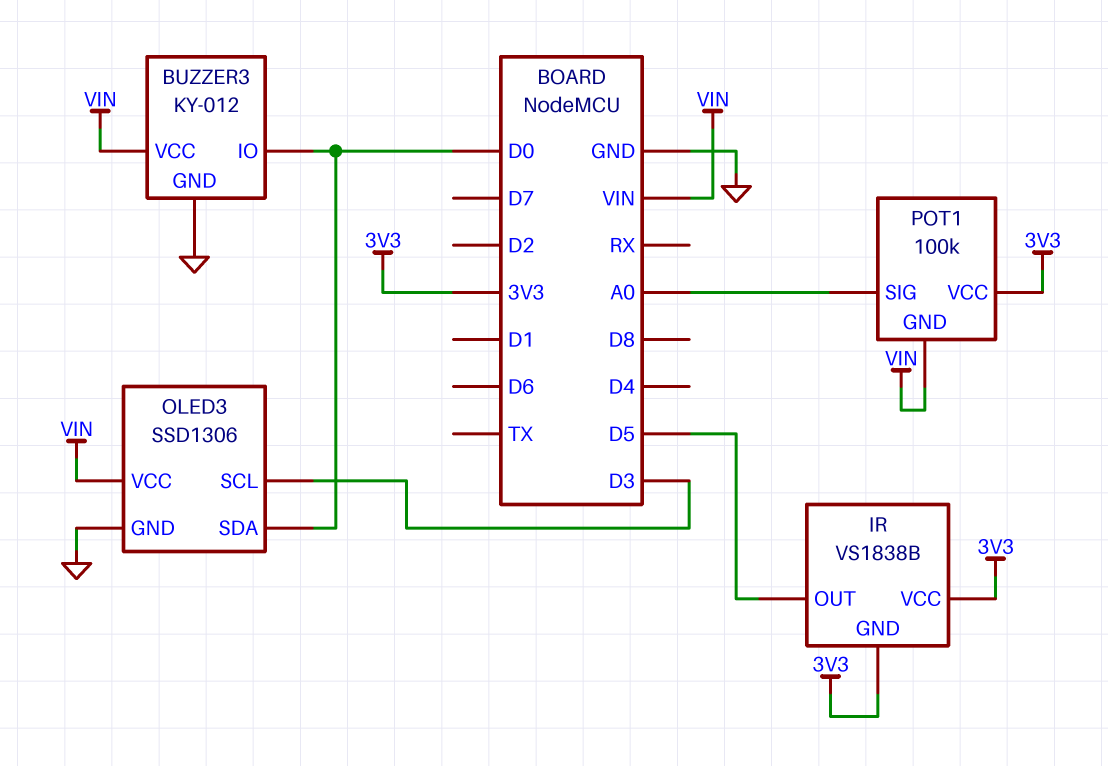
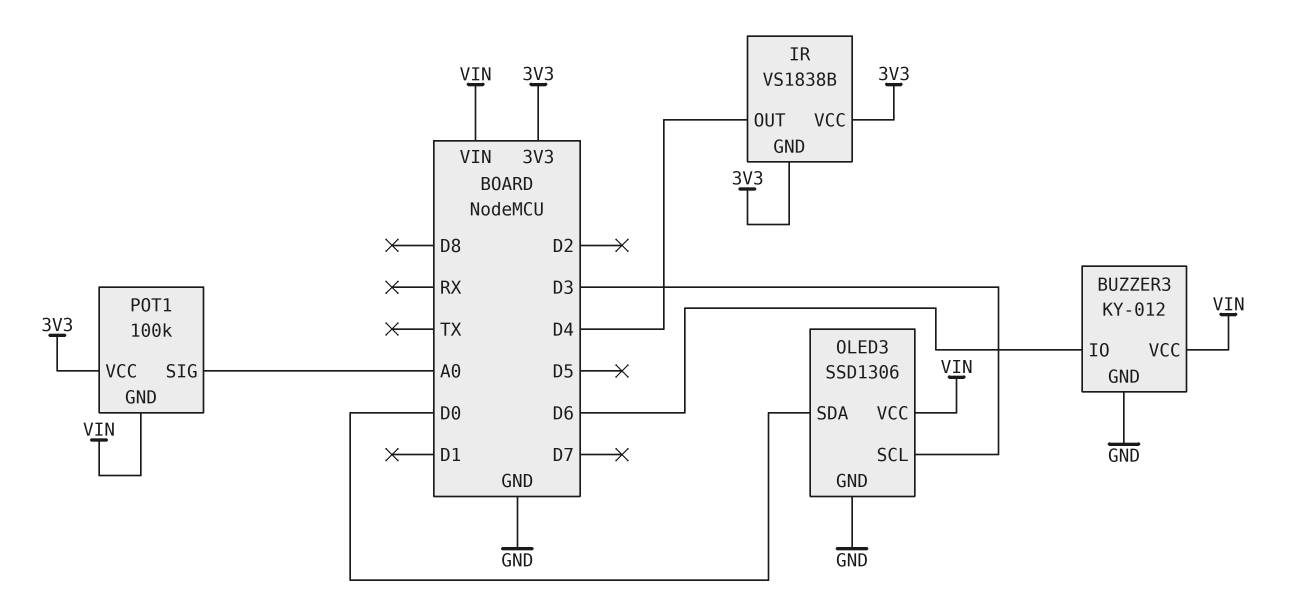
BUZZER3 pin IO: D0 -> D6
IR pin OUT: D5 -> D4

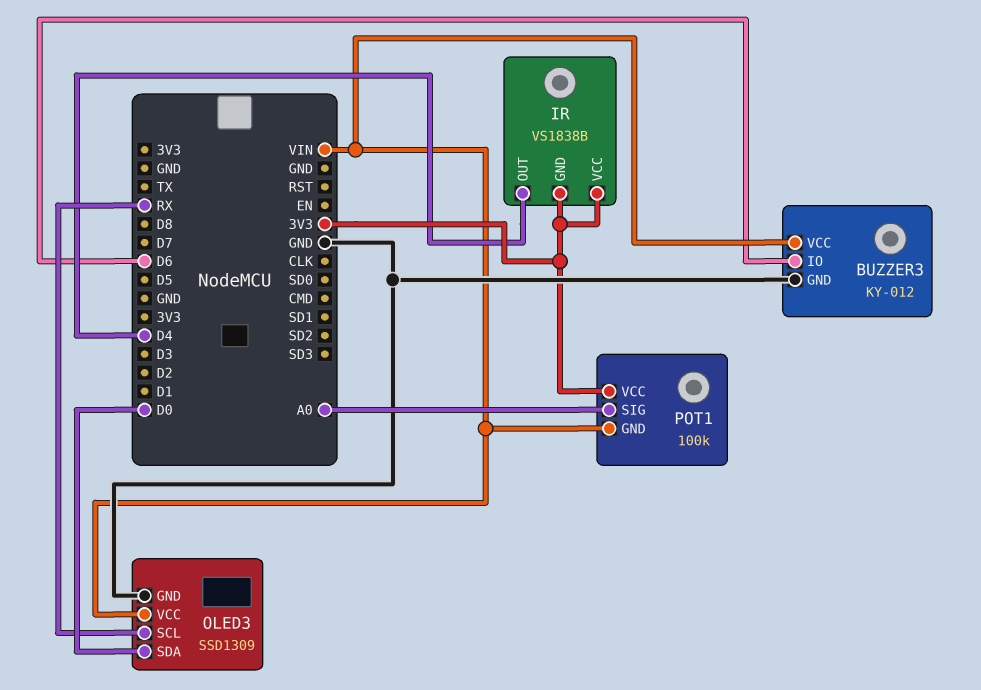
OLED3: SSD1306 -> SSD1309
OLED3 pin SCL: D3 -> RX

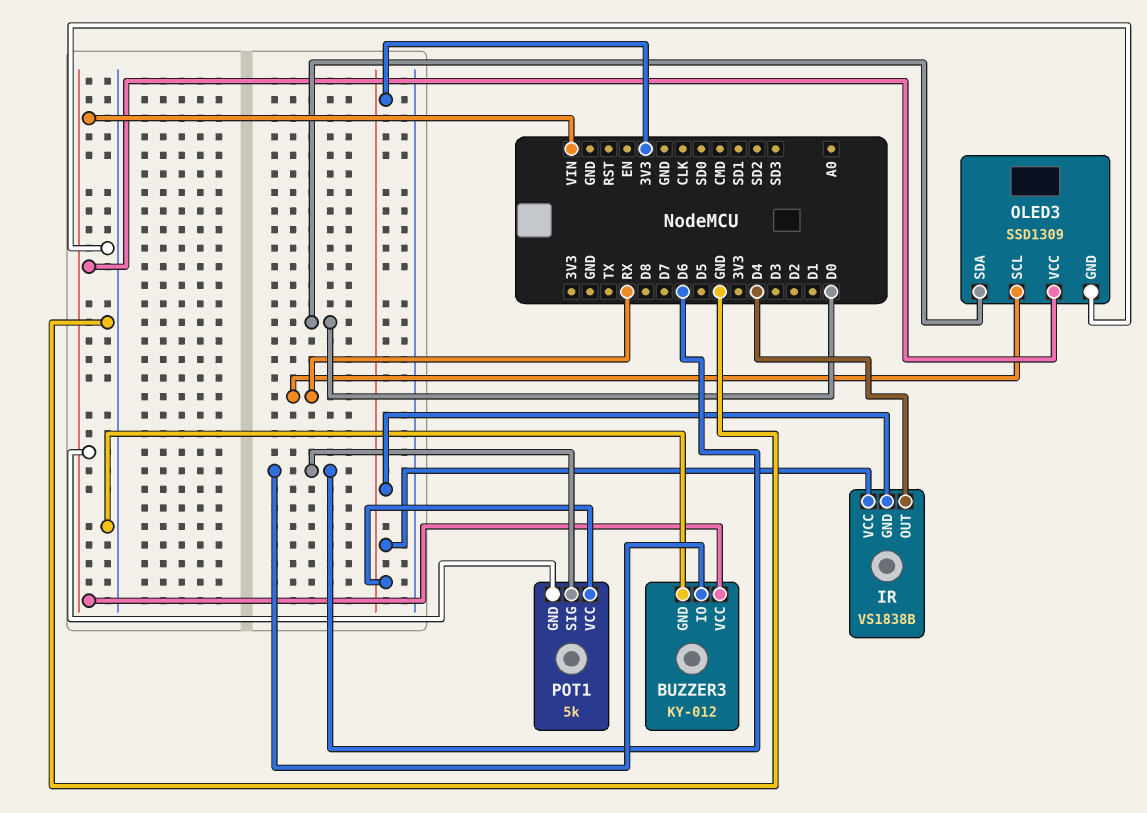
POT1: 100k -> 5k
POT1 pin SIG: A0 -> D6

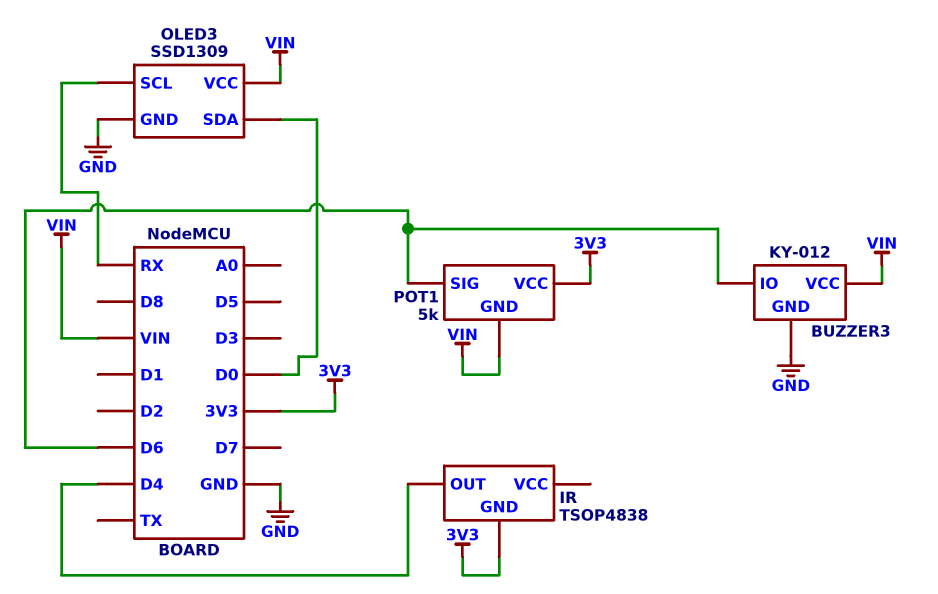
IR: VS1838B -> TSOP4838
IR pin VCC: 3V3 -> none

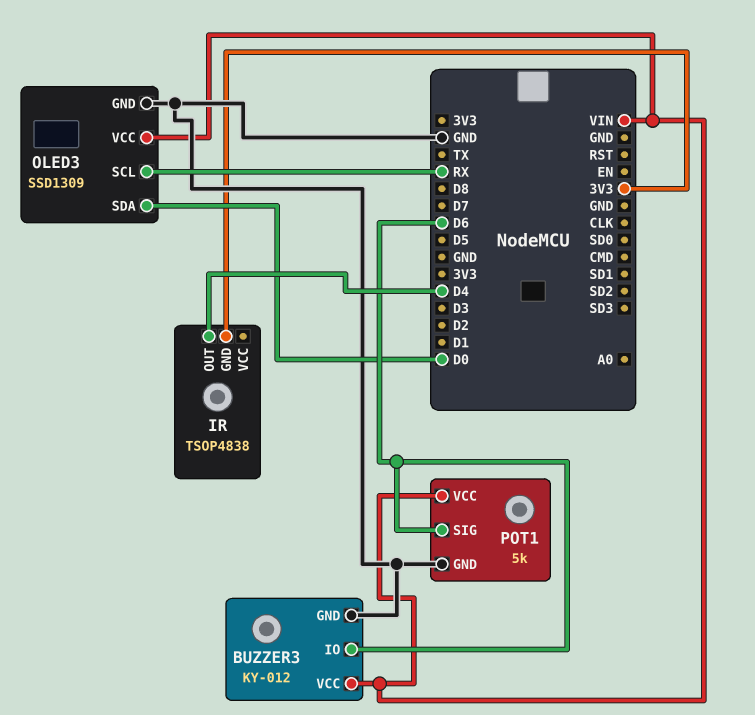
POT1 pin GND: VIN -> GND
POT1 pin VCC: 3V3 -> VIN

